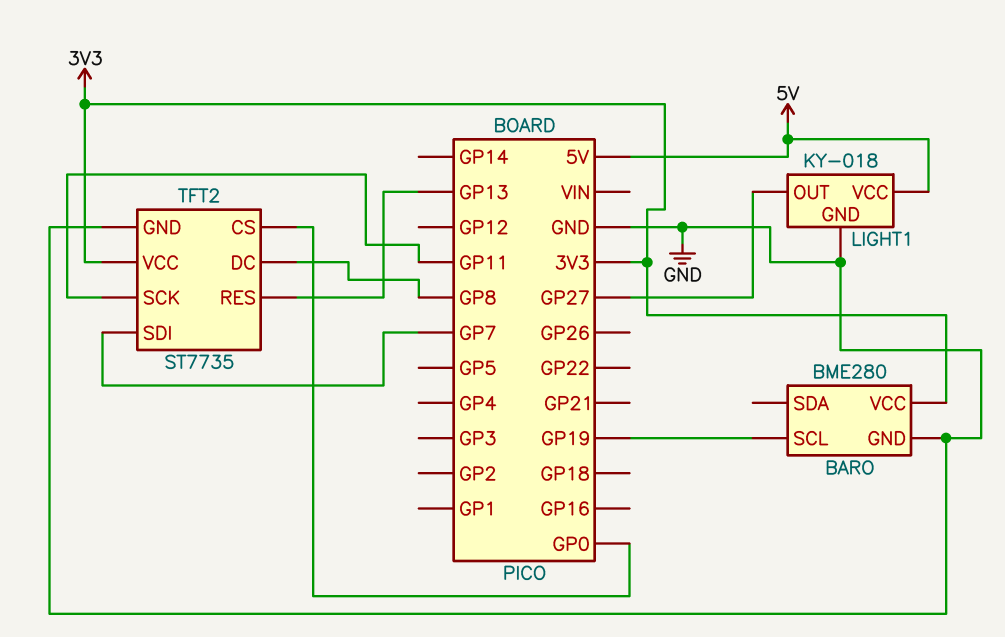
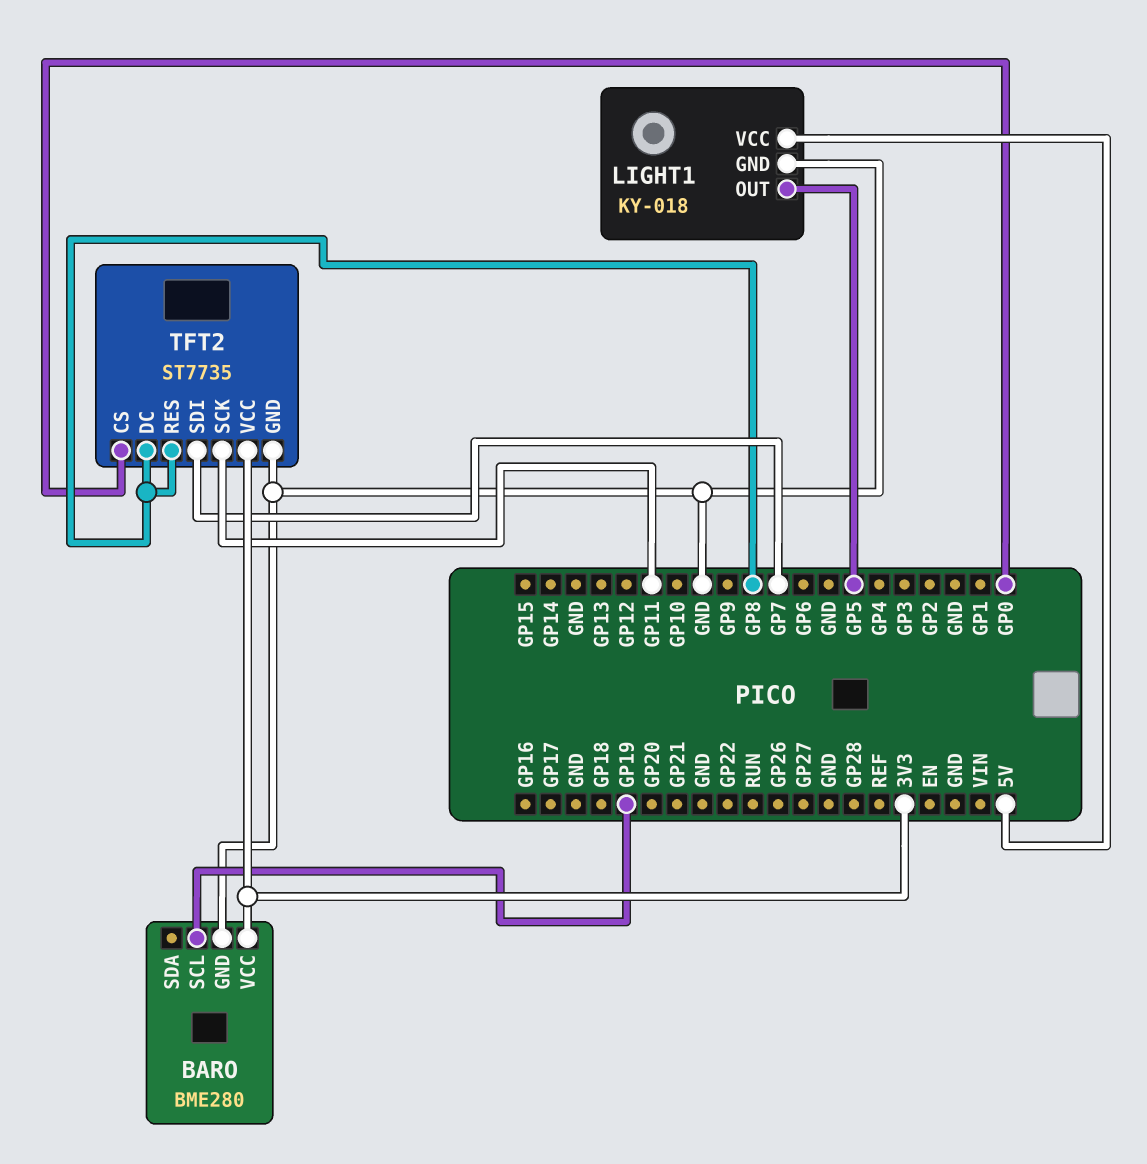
LIGHT1 pin OUT: GP27 -> GP5
TFT2 pin RES: GP13 -> GP8

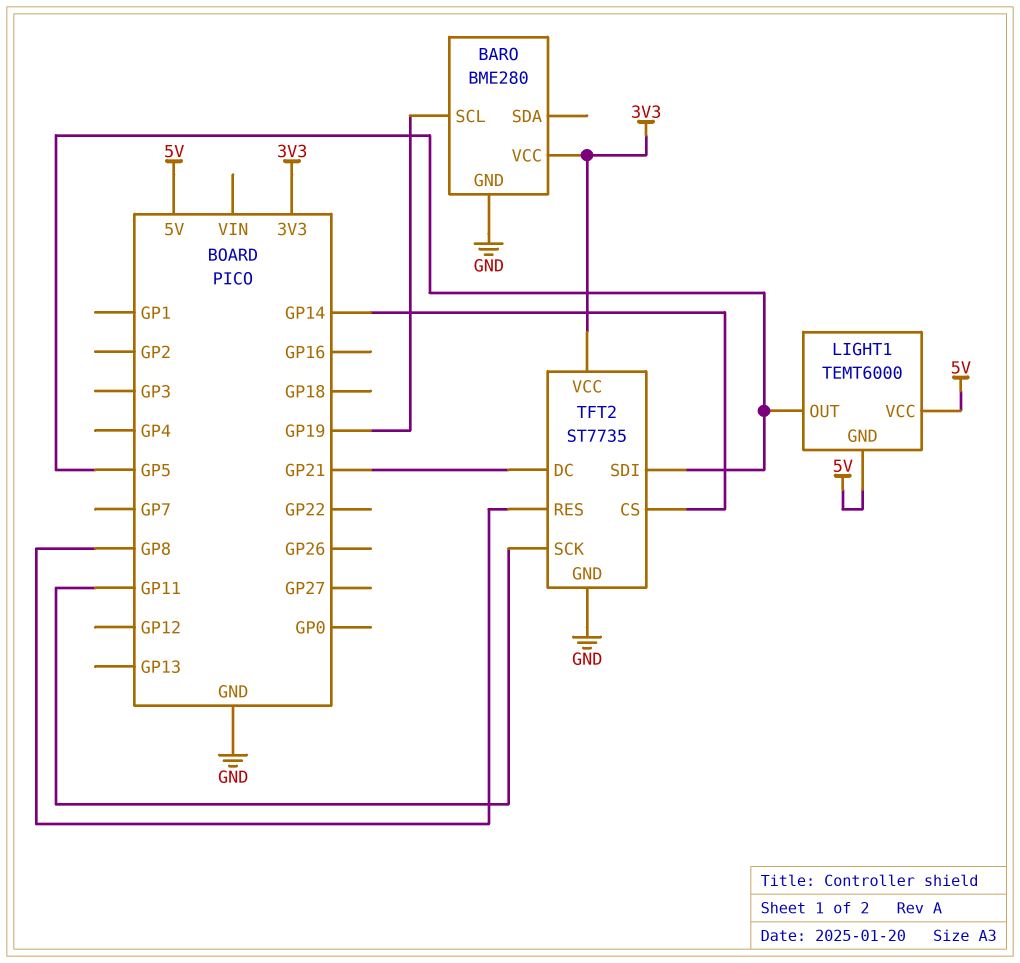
LIGHT1: KY-018 -> TEMT6000
LIGHT1 pin GND: GND -> 5V
TFT2 pin CS: GP0 -> GP14
TFT2 pin DC: GP8 -> GP21
TFT2 pin SDI: GP7 -> GP5

